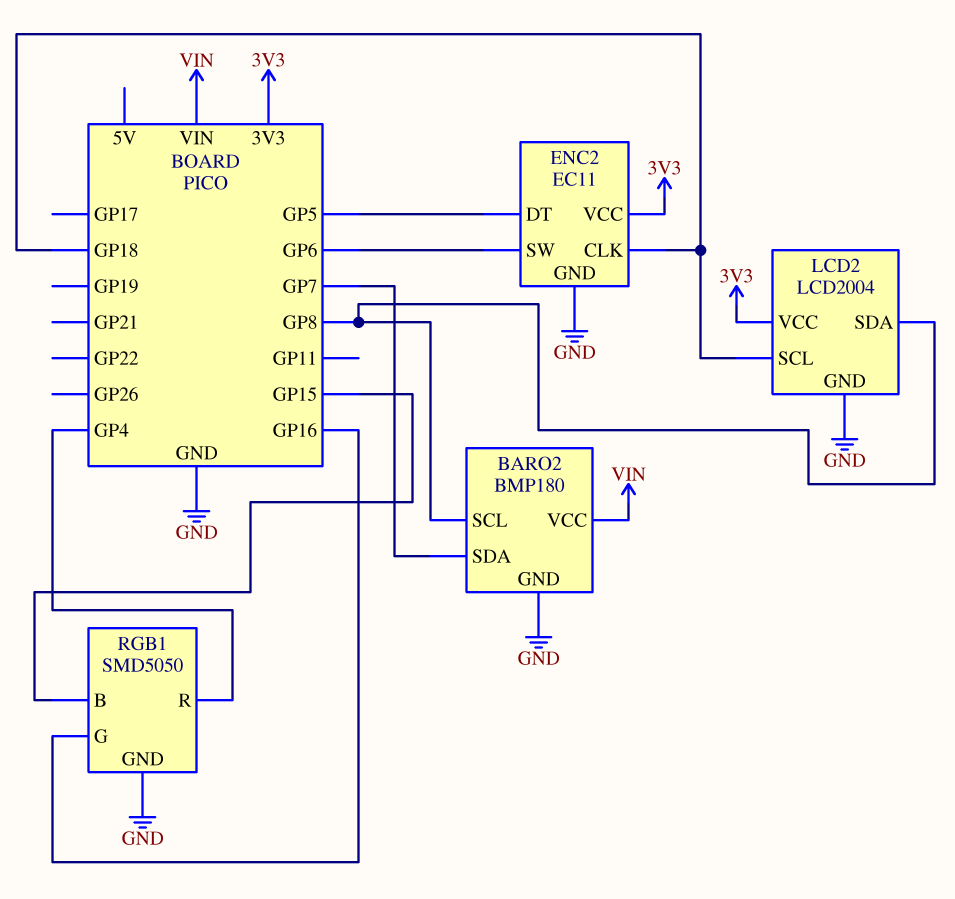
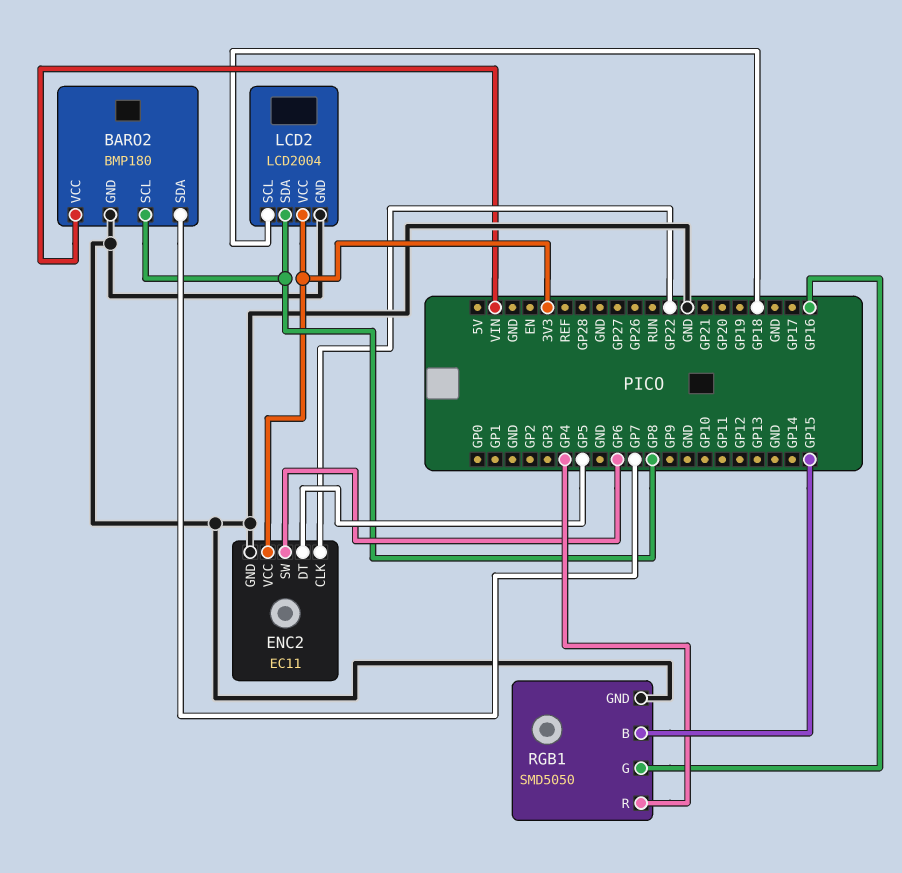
ENC2 pin CLK: GP18 -> GP22

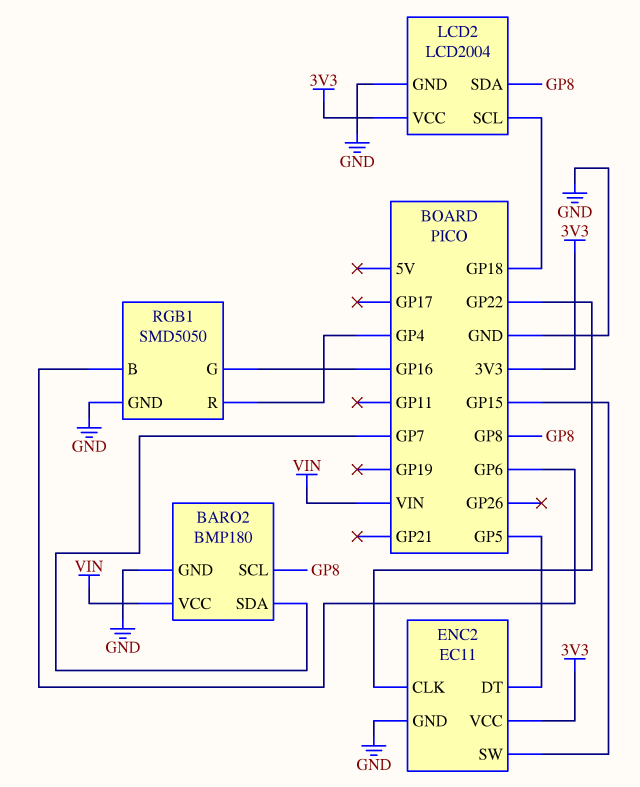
ENC2 pin SW: GP6 -> GP15
RGB1 pin B: GP15 -> GP6

